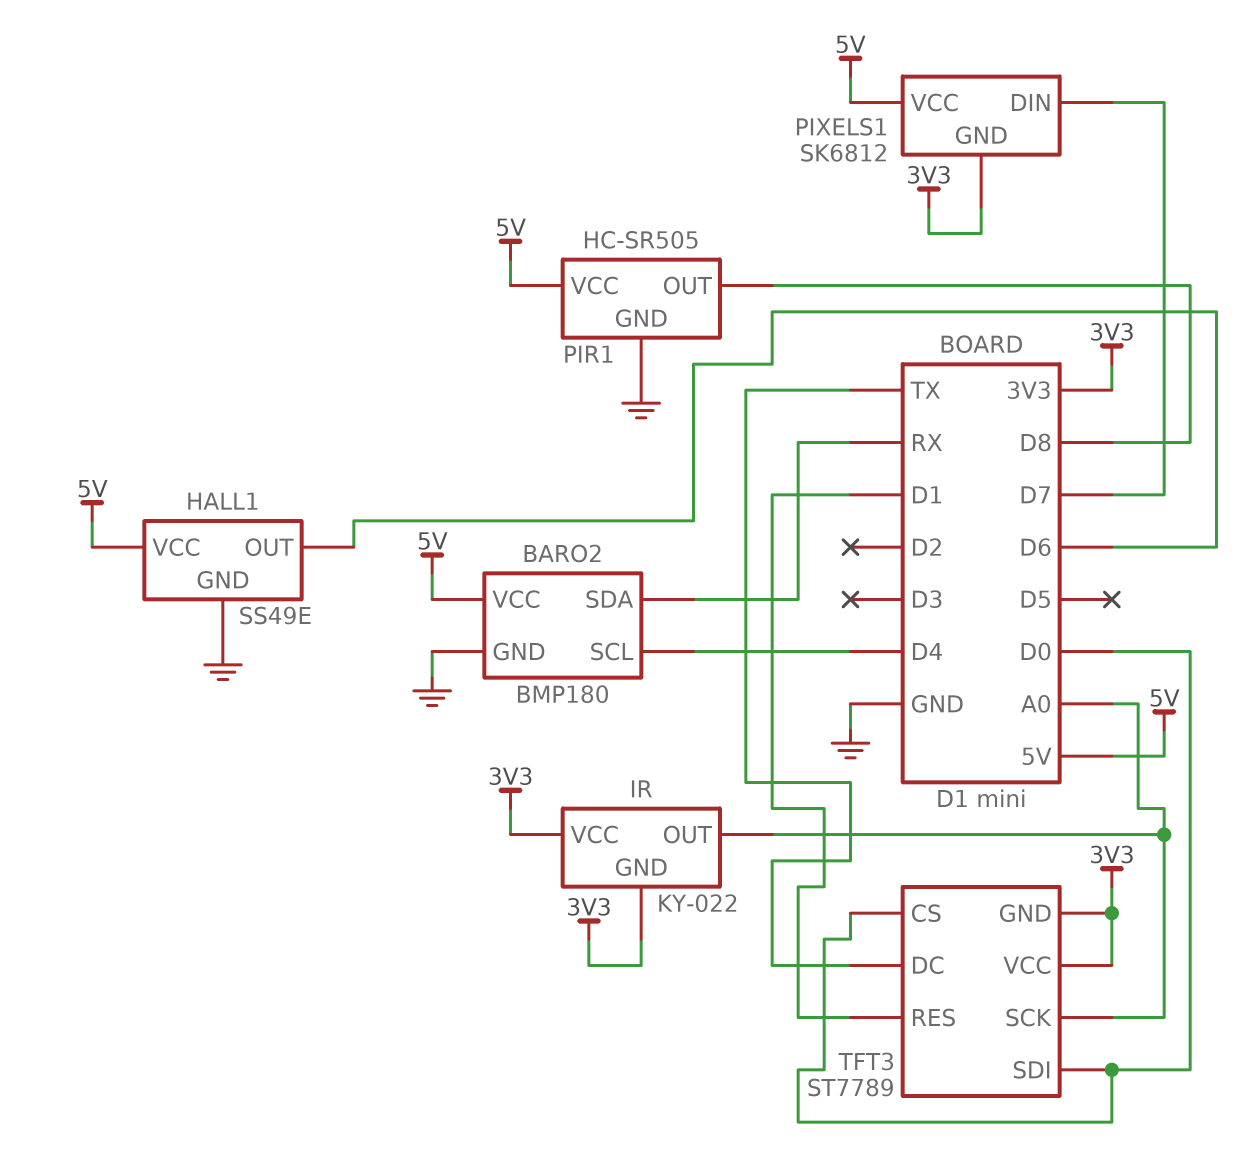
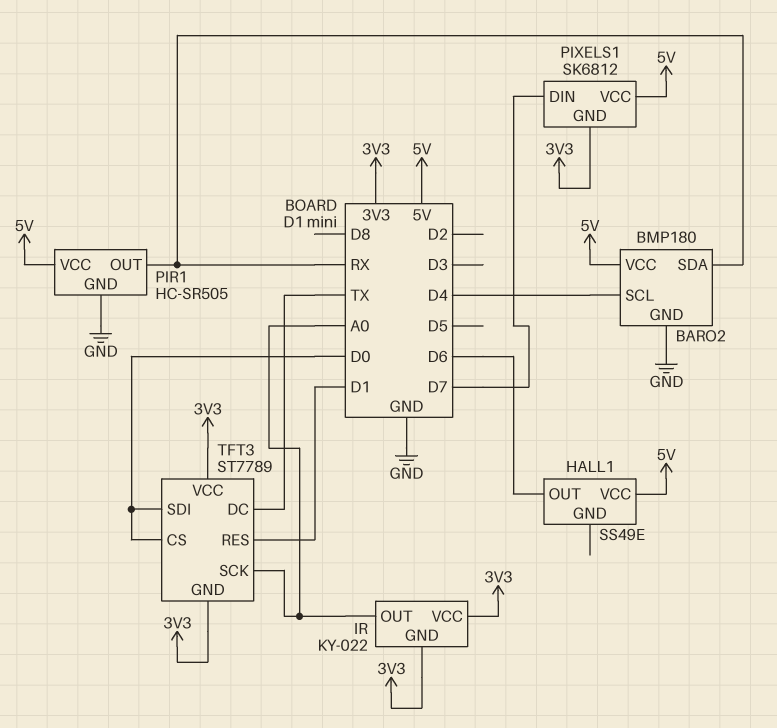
HALL1 pin GND: GND -> none
PIR1 pin OUT: D8 -> RX

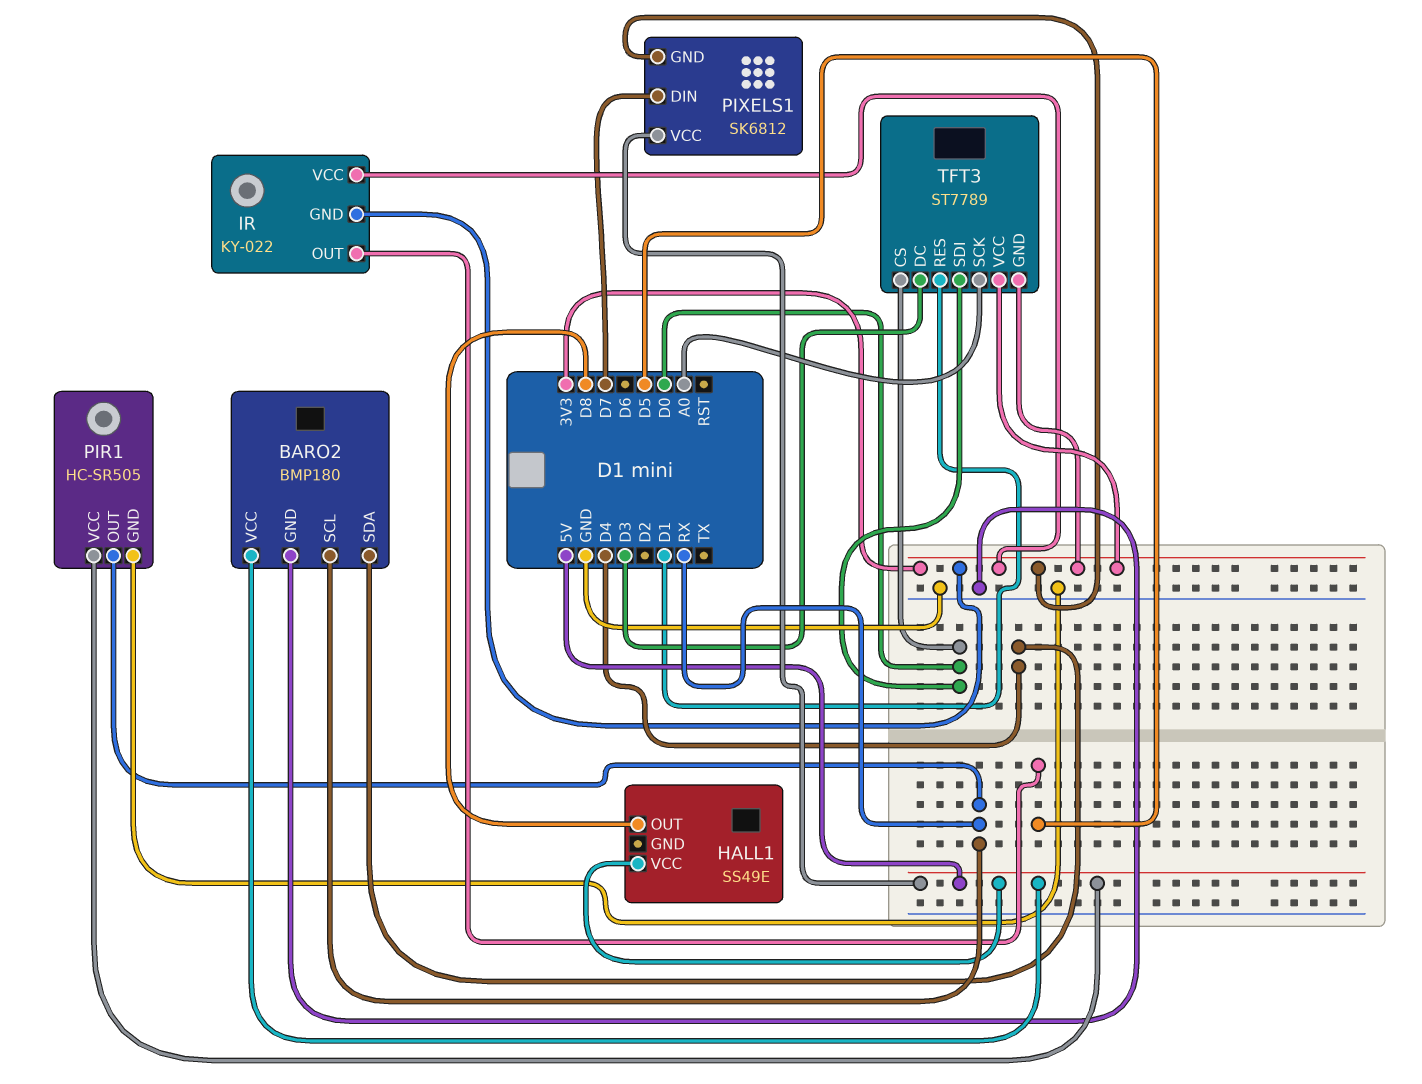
BARO2 pin SCL: D4 -> RX
BARO2 pin SDA: RX -> D4
HALL1 pin OUT: D6 -> D8
IR pin OUT: A0 -> D5
TFT3 pin DC: TX -> D3

